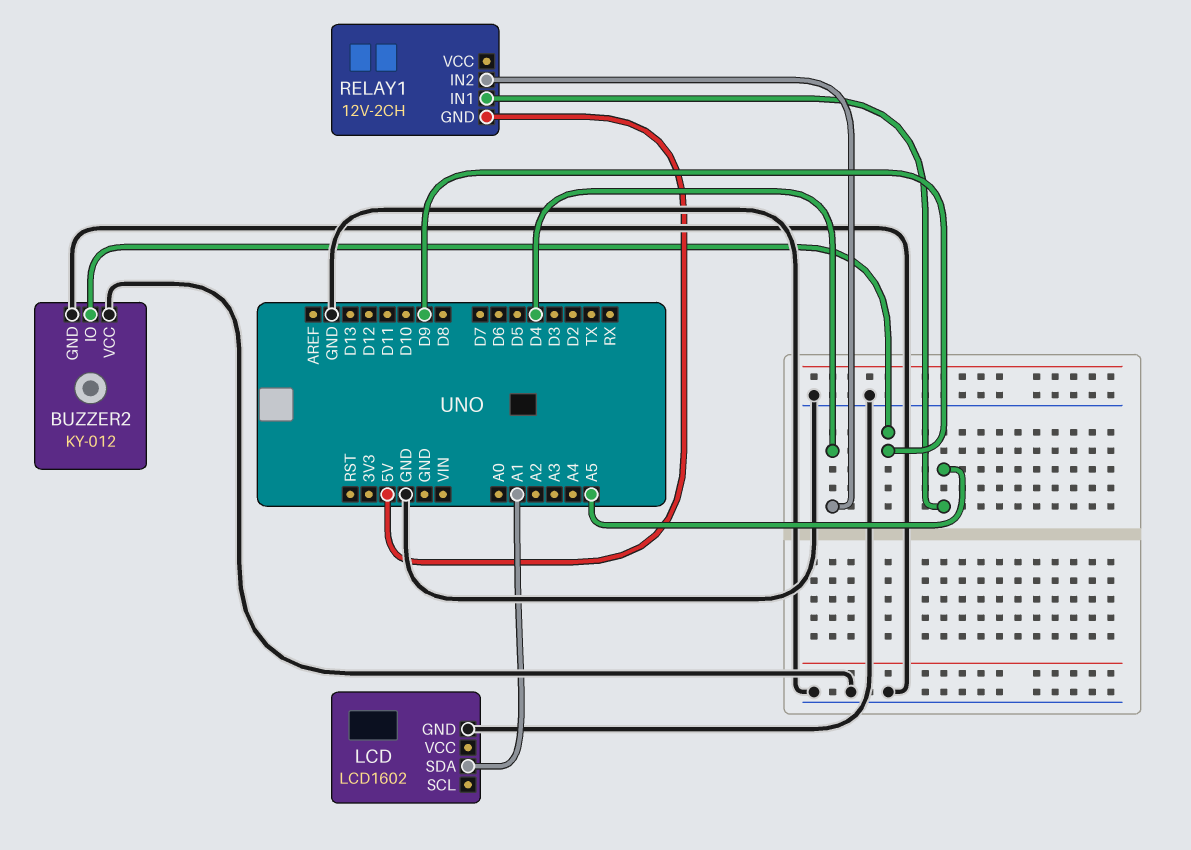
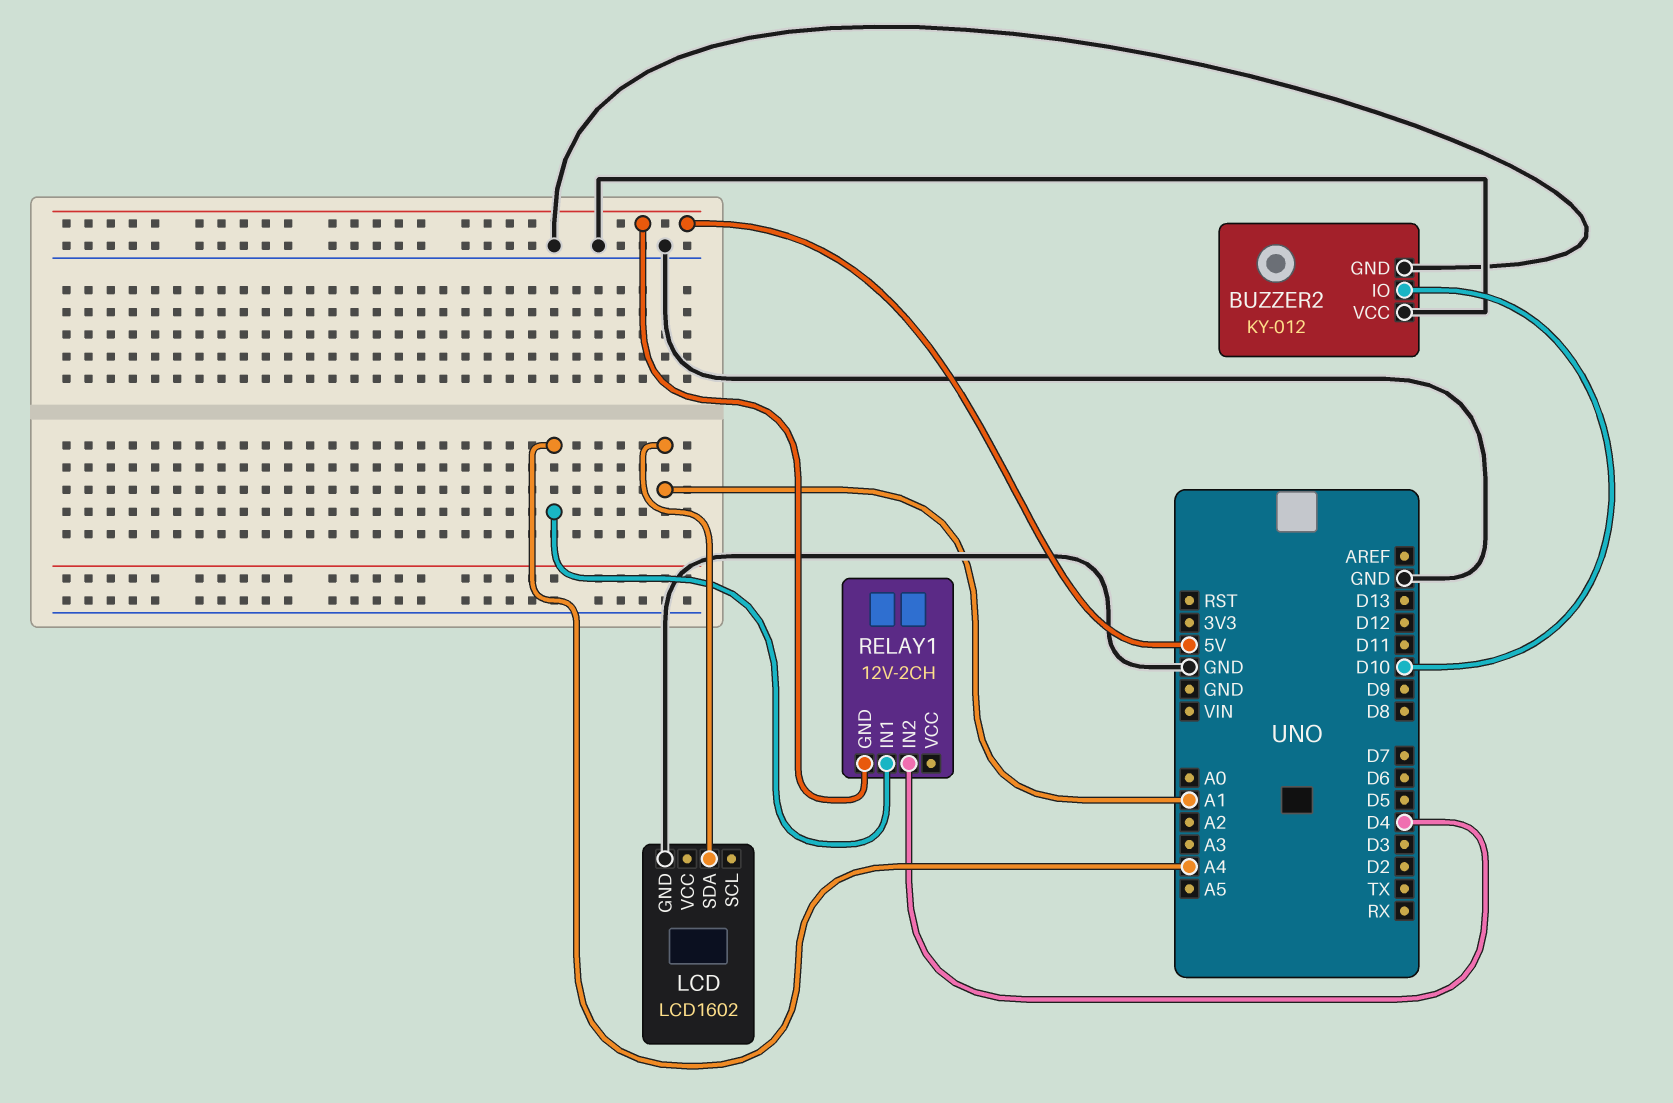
BUZZER2 pin IO: D9 -> D10
RELAY1 pin IN1: A5 -> A4

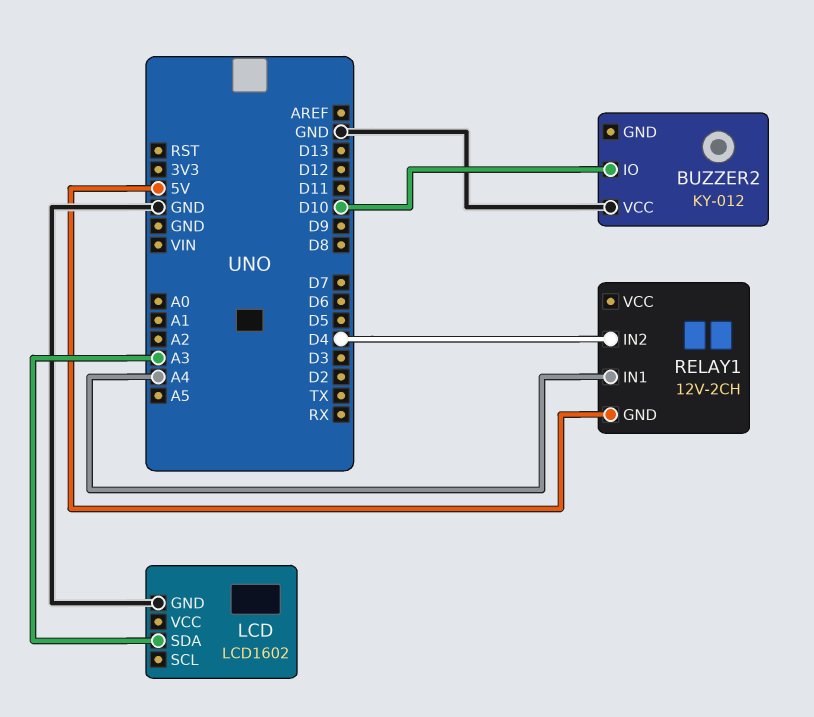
BUZZER2 pin GND: GND -> none
LCD pin SDA: A1 -> A3

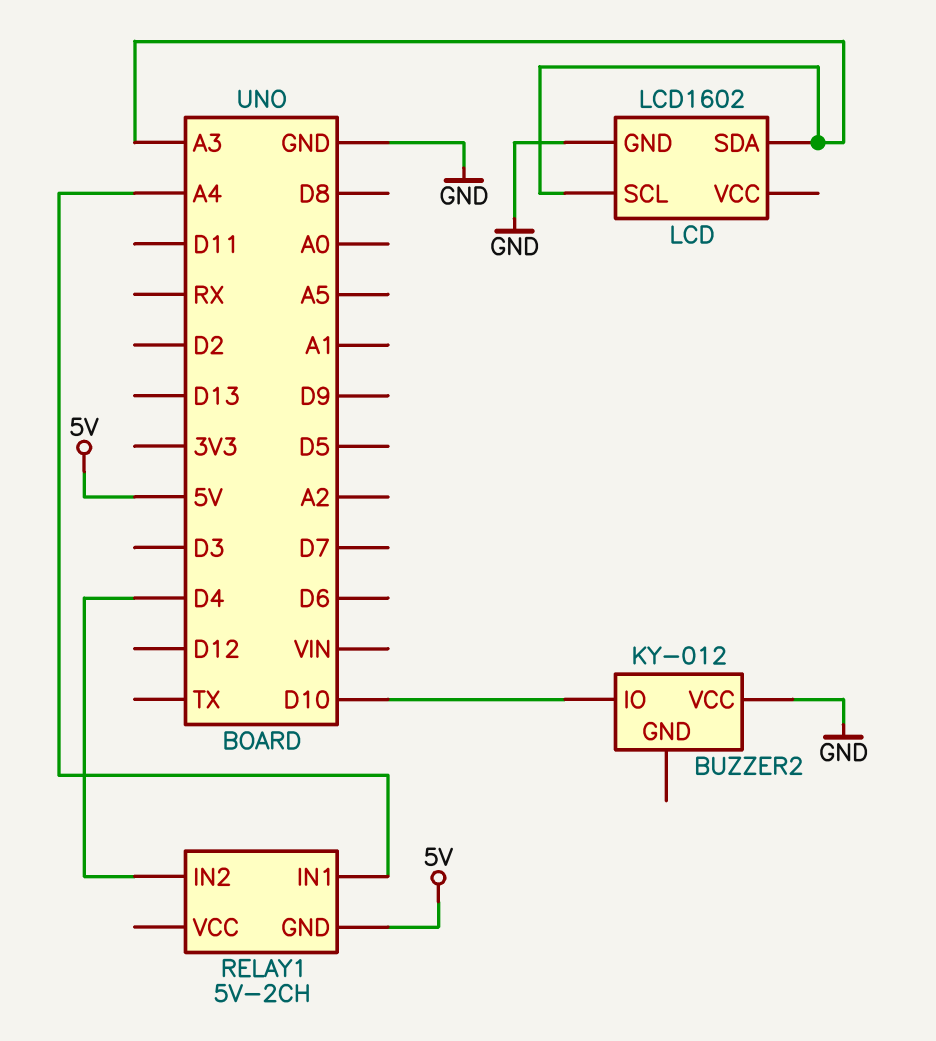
LCD pin SCL: none -> A3
RELAY1: 12V-2CH -> 5V-2CH

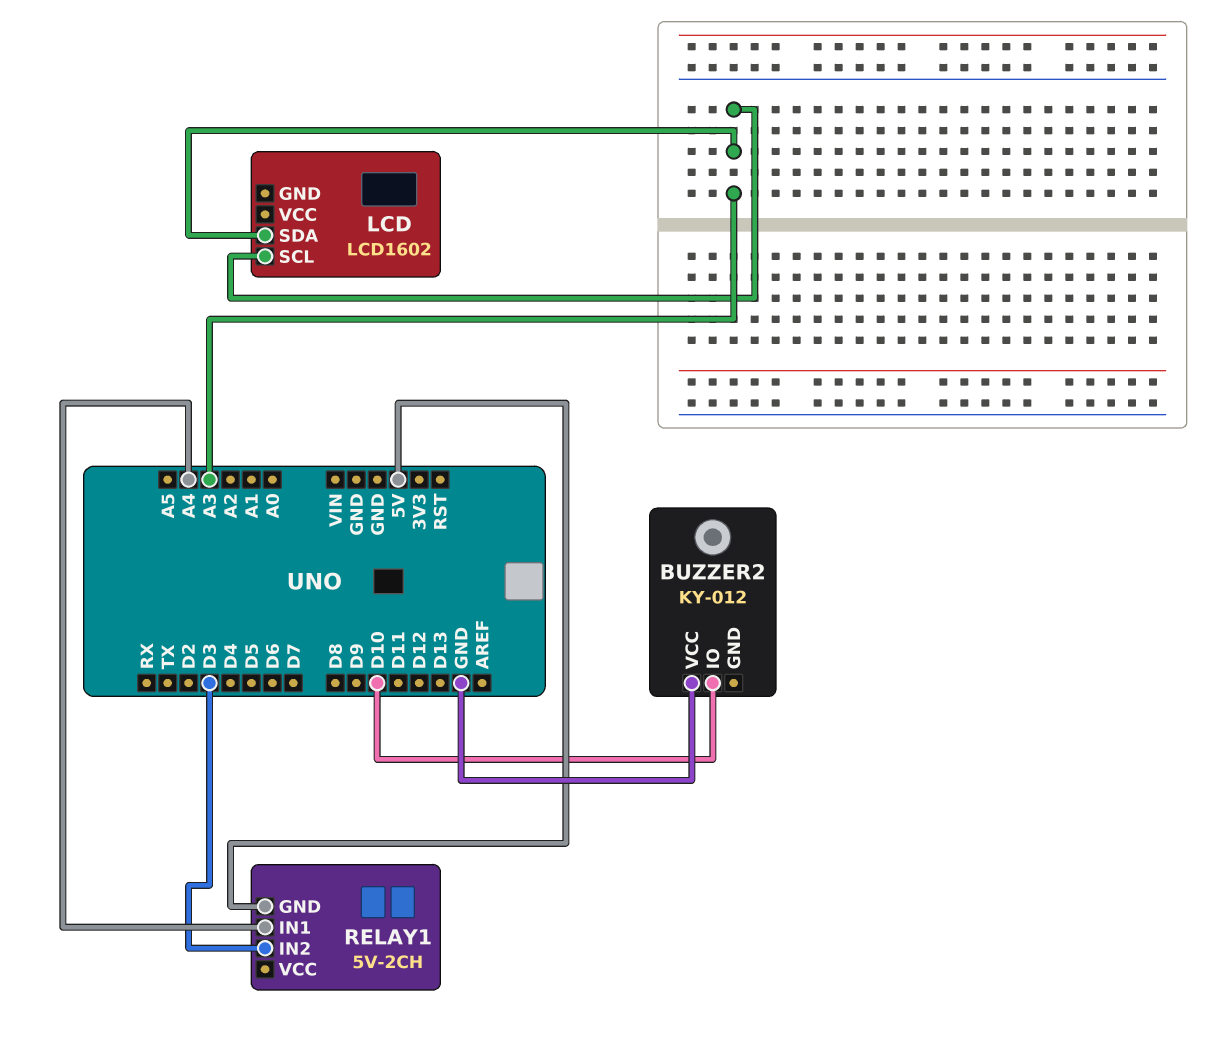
LCD pin GND: GND -> none
RELAY1 pin IN2: D4 -> D3

